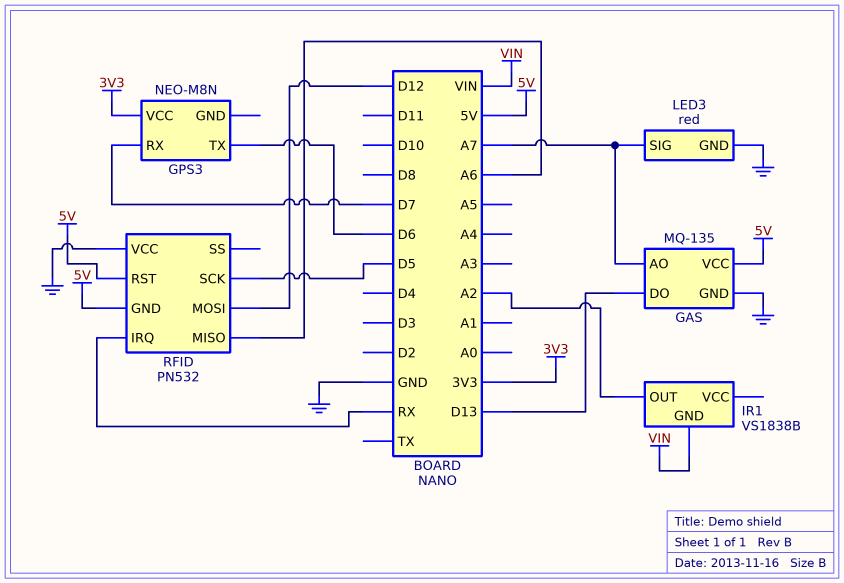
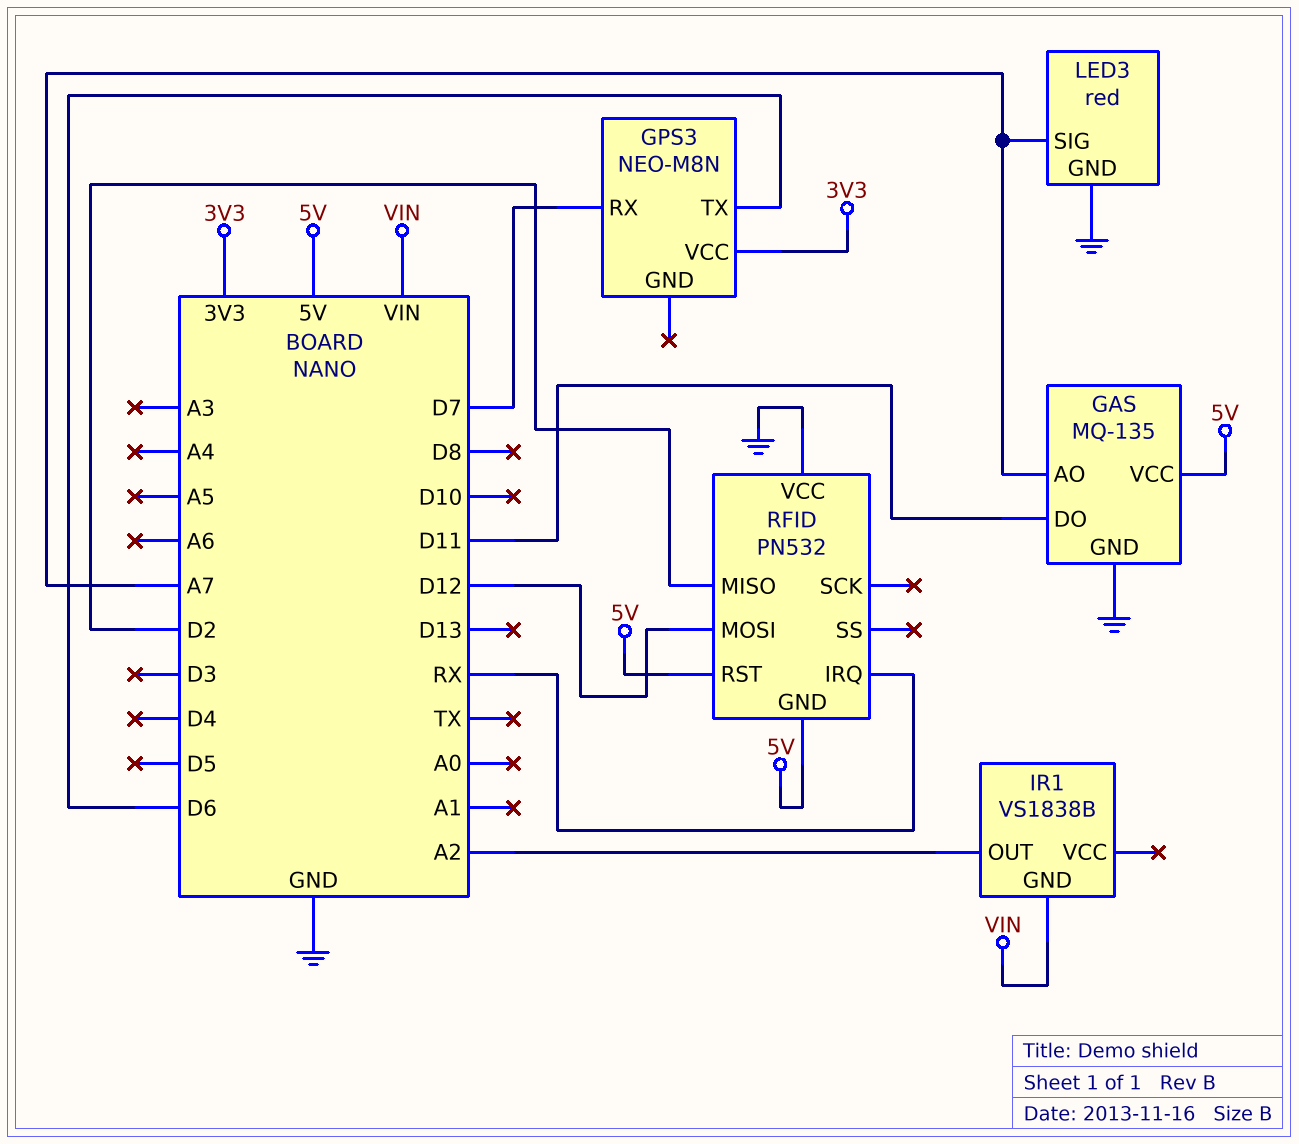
GAS pin DO: D13 -> D11
RFID pin MISO: A6 -> D2
RFID pin SCK: D5 -> none

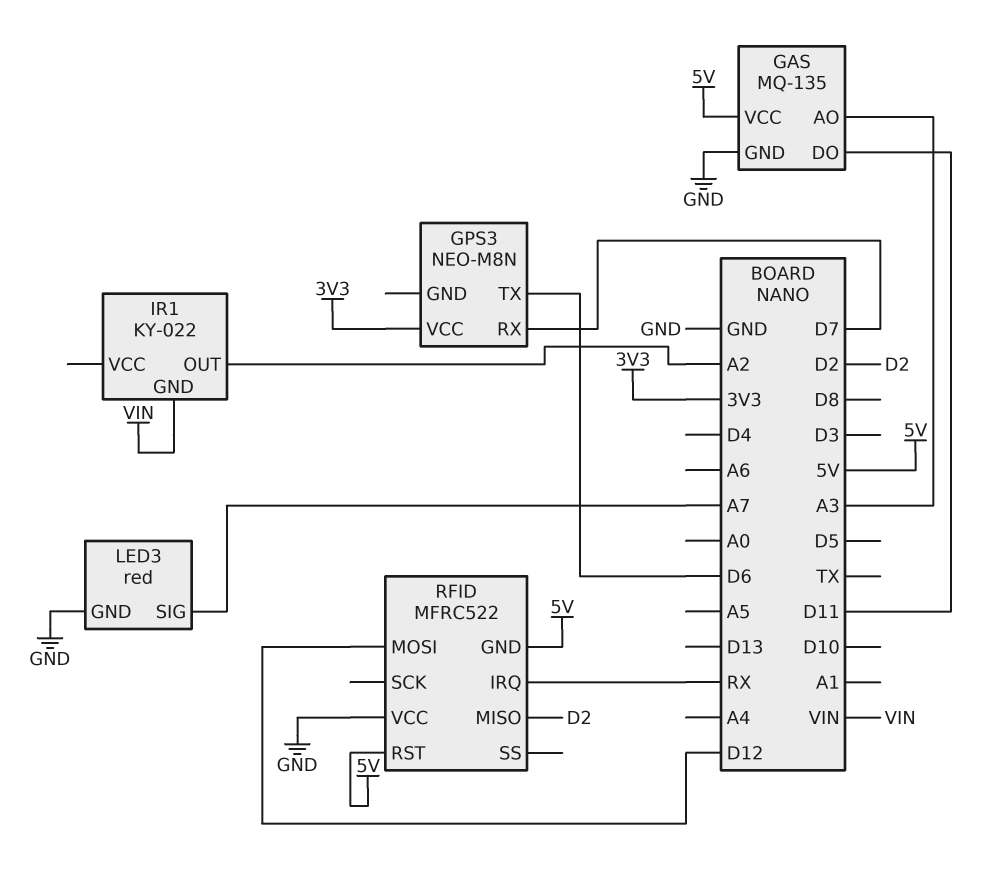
GAS pin AO: A7 -> A3
IR1: VS1838B -> KY-022
RFID: PN532 -> MFRC522

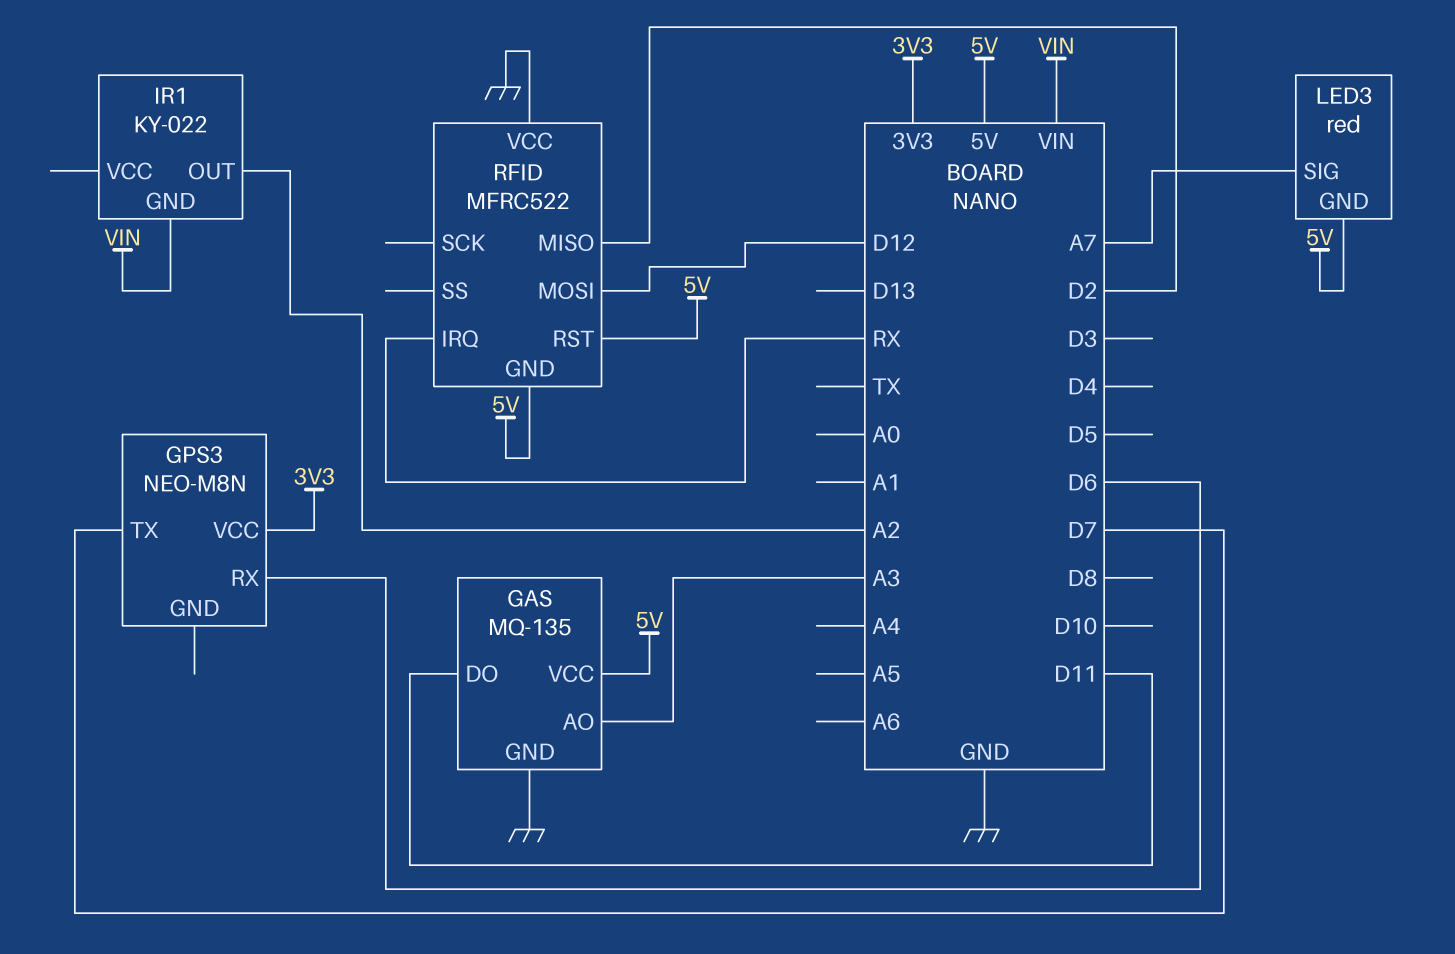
GPS3 pin RX: D7 -> D6
GPS3 pin TX: D6 -> D7
LED3 pin GND: GND -> 5V

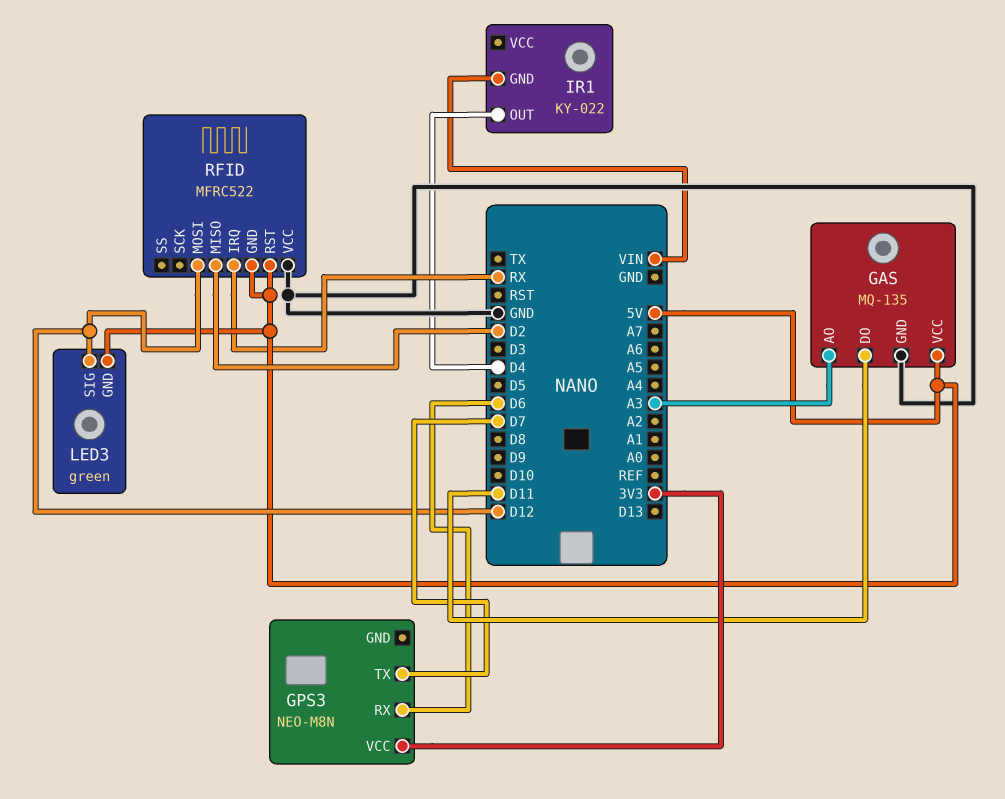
IR1 pin OUT: A2 -> D4
LED3: red -> green
LED3 pin SIG: A7 -> D12

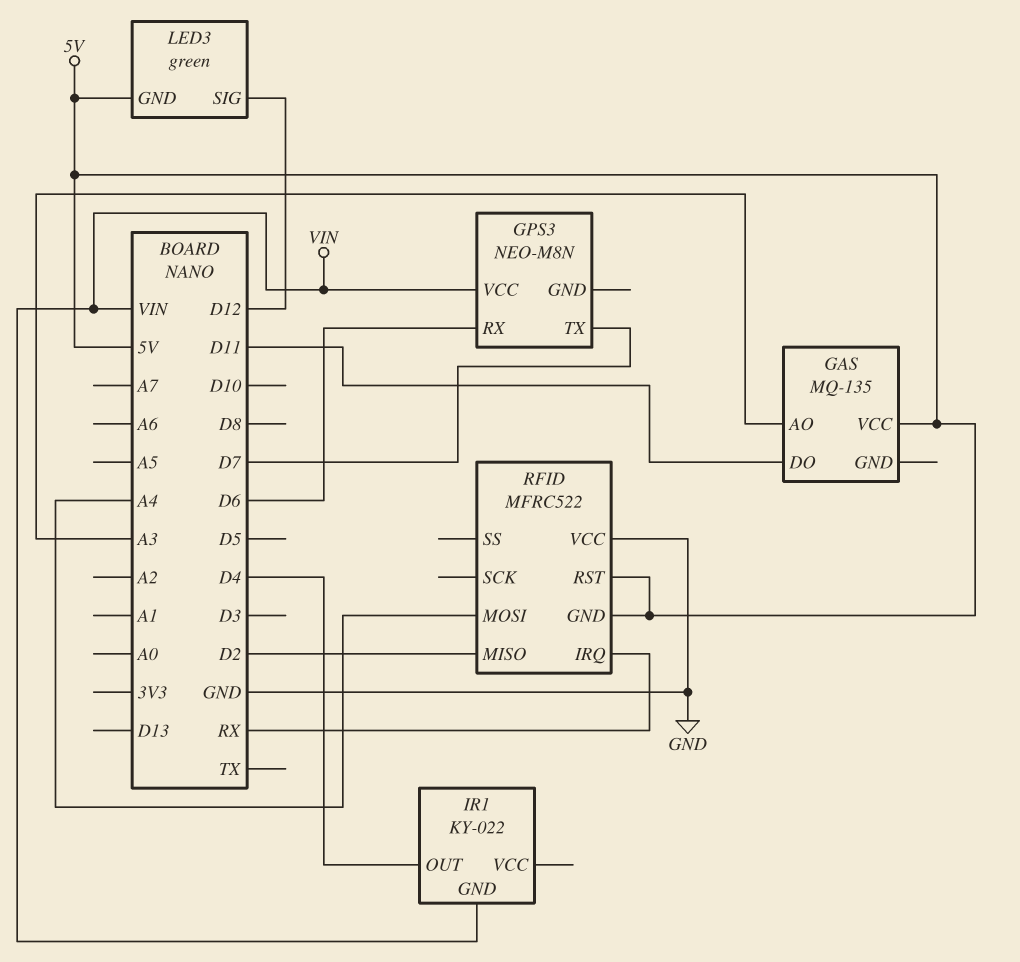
GAS pin GND: GND -> none
GPS3 pin VCC: 3V3 -> VIN
RFID pin MOSI: D12 -> A4

